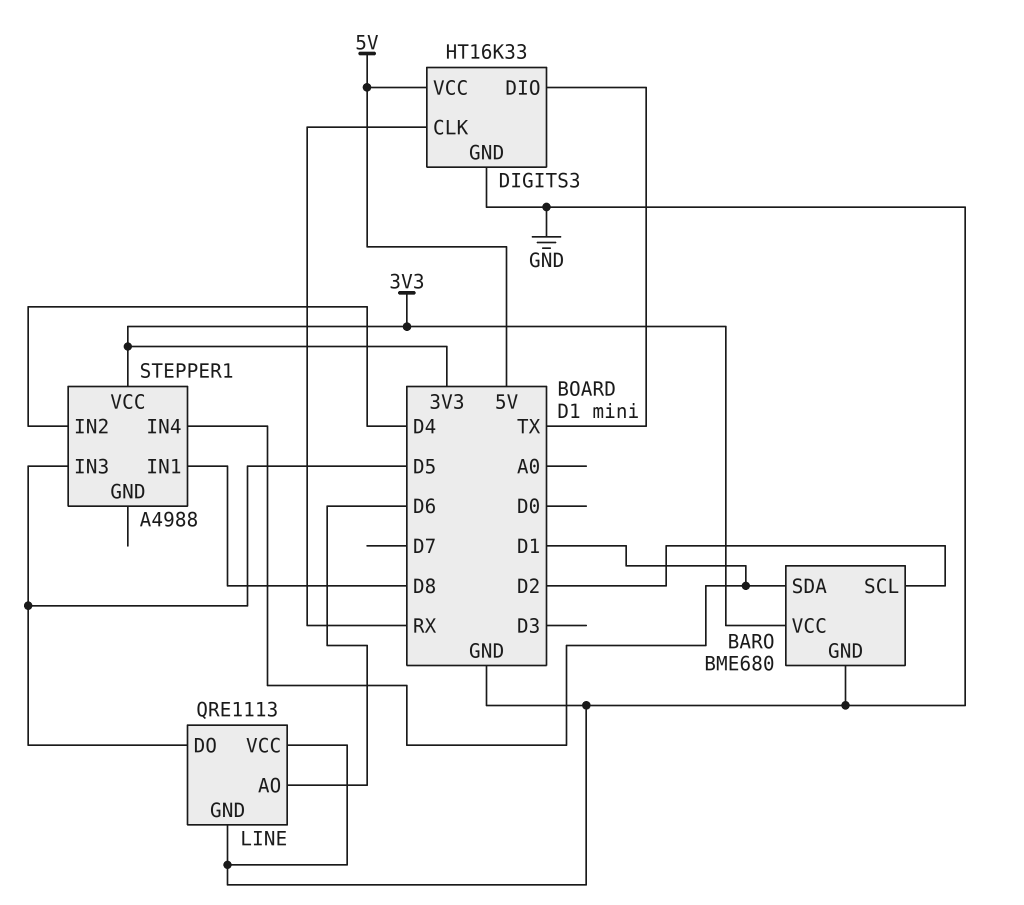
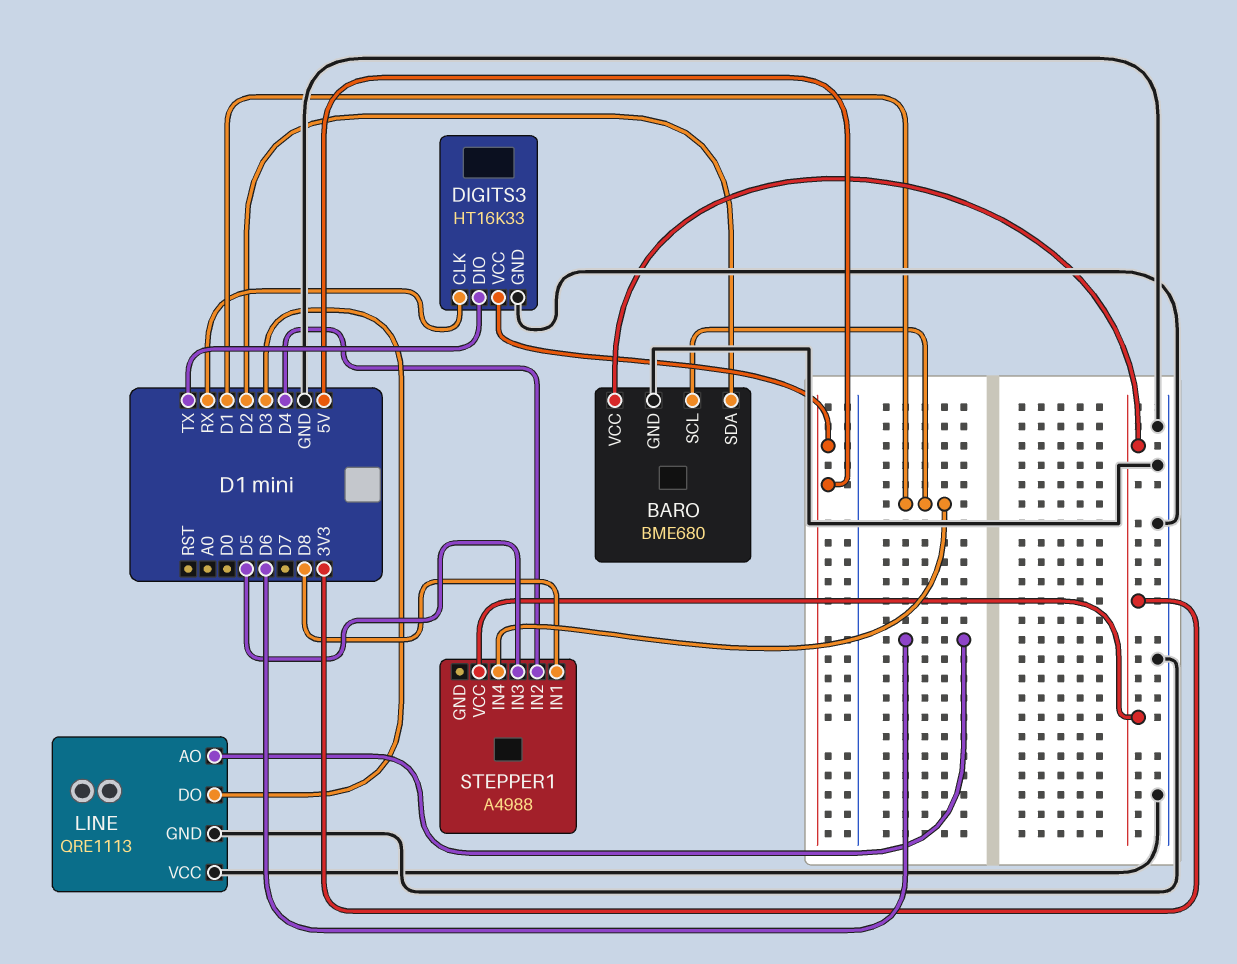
BARO pin SCL: D2 -> D1
BARO pin SDA: D1 -> D2
LINE pin DO: D5 -> D3

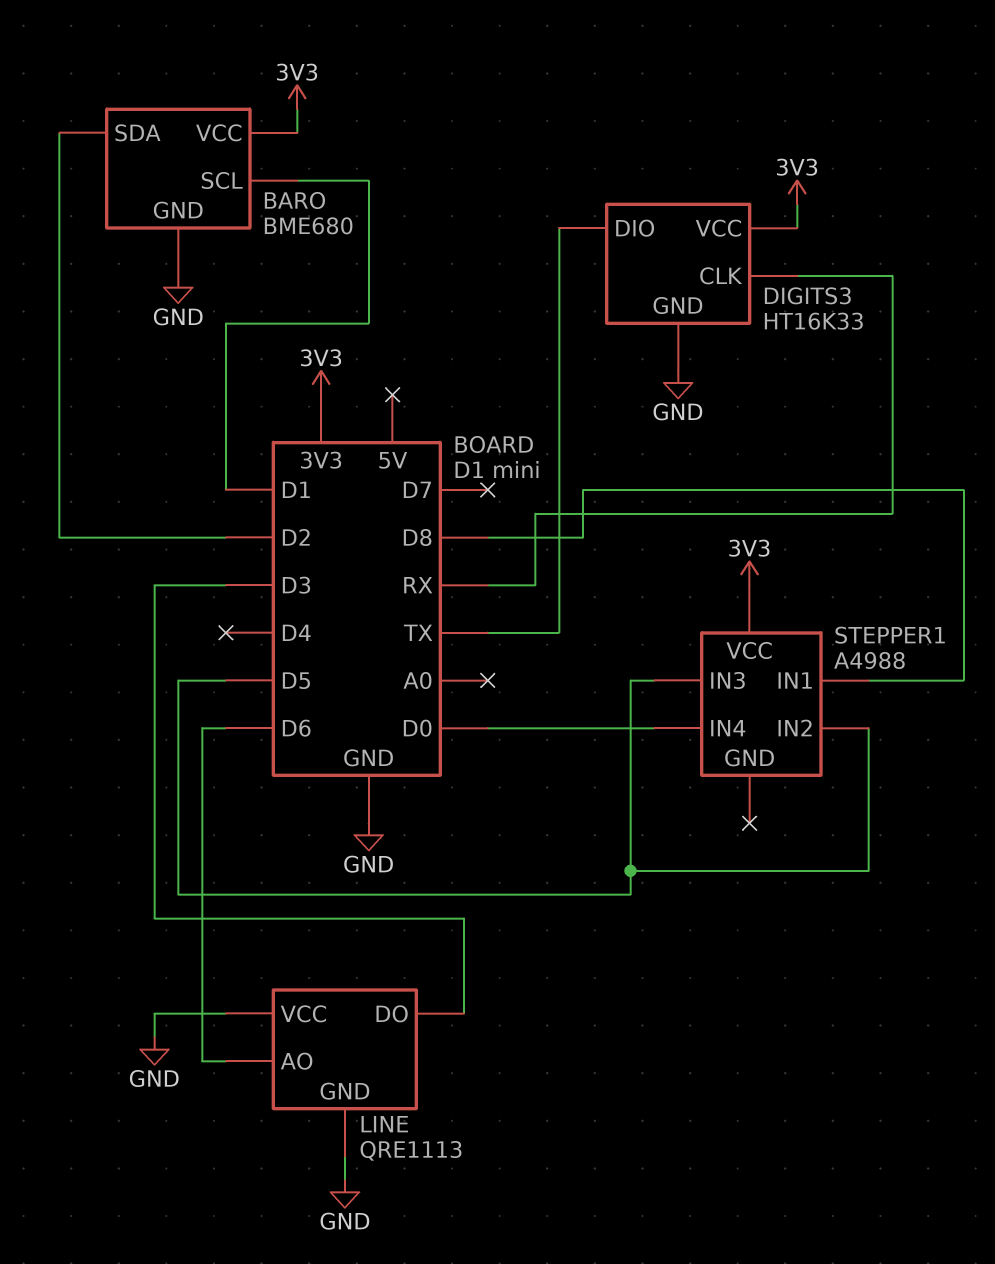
DIGITS3 pin VCC: 5V -> 3V3
STEPPER1 pin IN2: D4 -> D5
STEPPER1 pin IN4: D1 -> D0

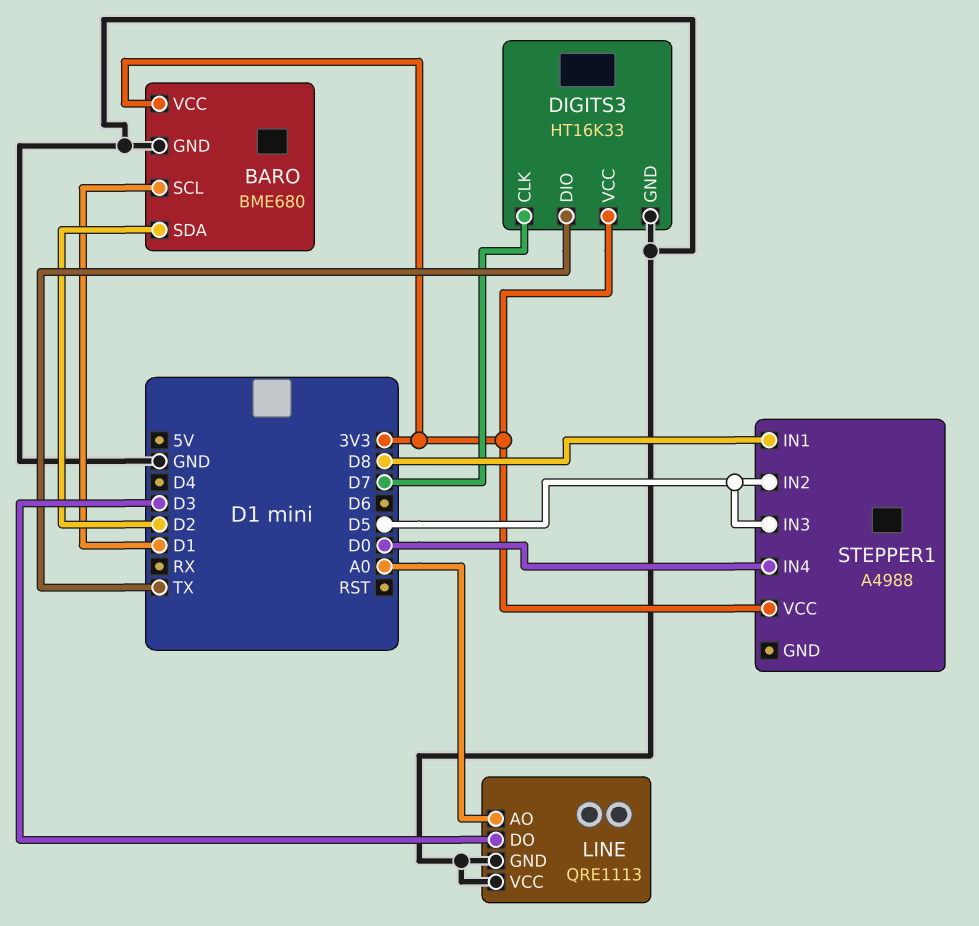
DIGITS3 pin CLK: RX -> D7
LINE pin AO: D6 -> A0

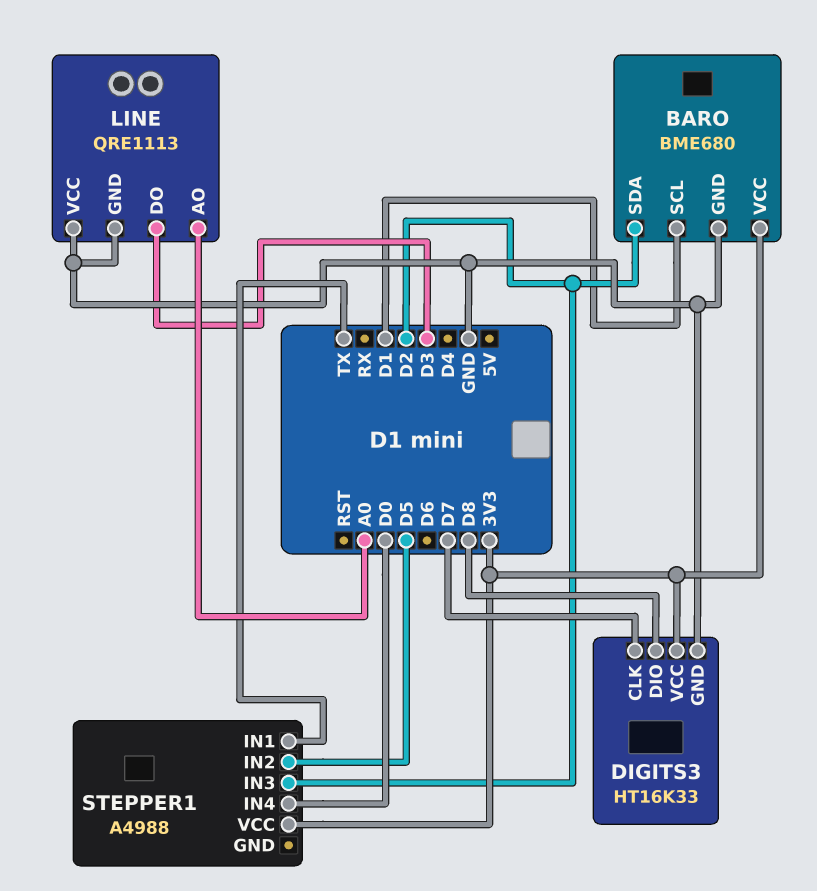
DIGITS3 pin DIO: TX -> D8
STEPPER1 pin IN1: D8 -> TX
STEPPER1 pin IN3: D5 -> D2

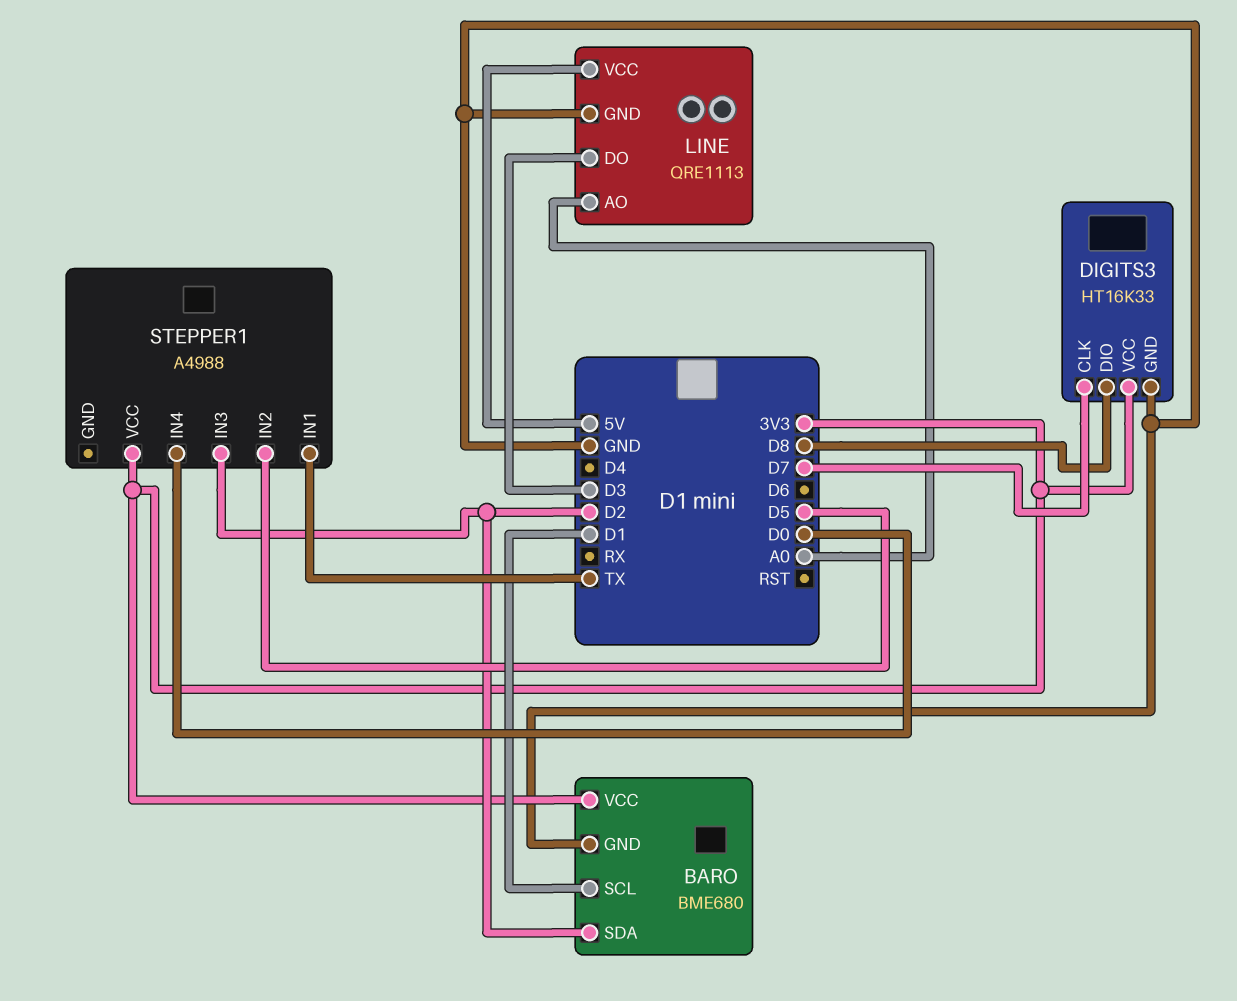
LINE pin VCC: GND -> 5V

